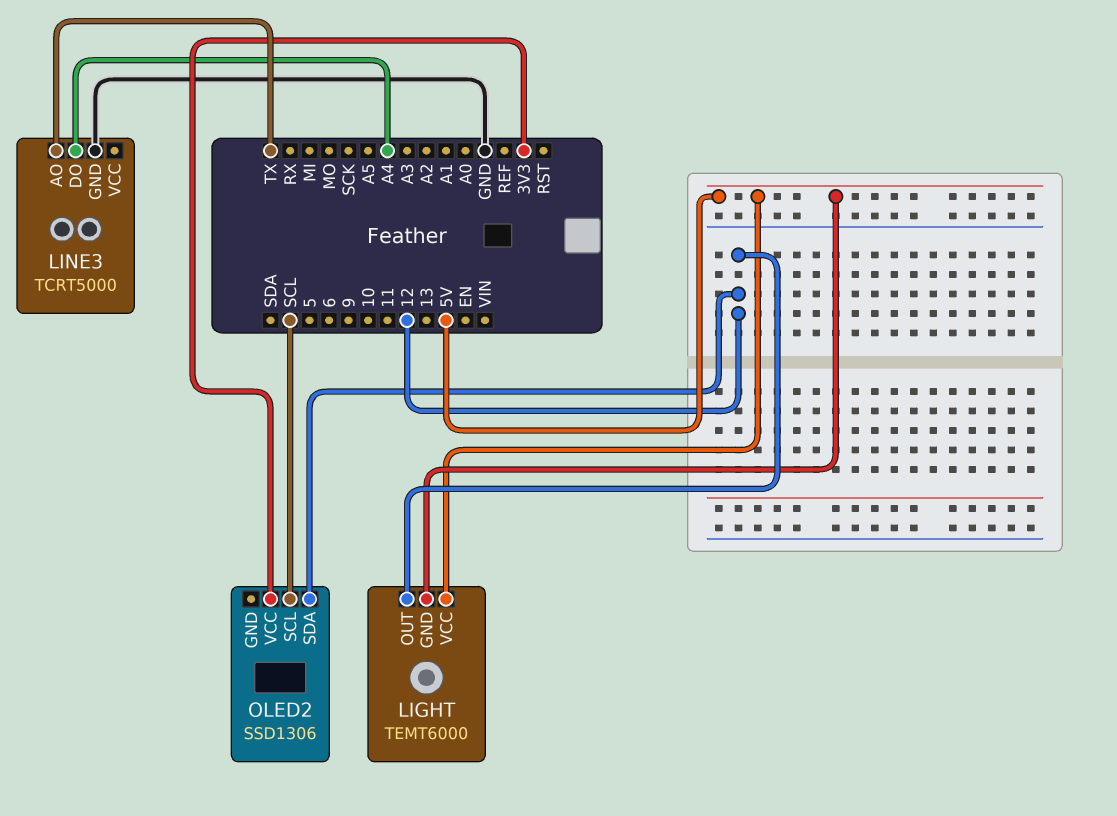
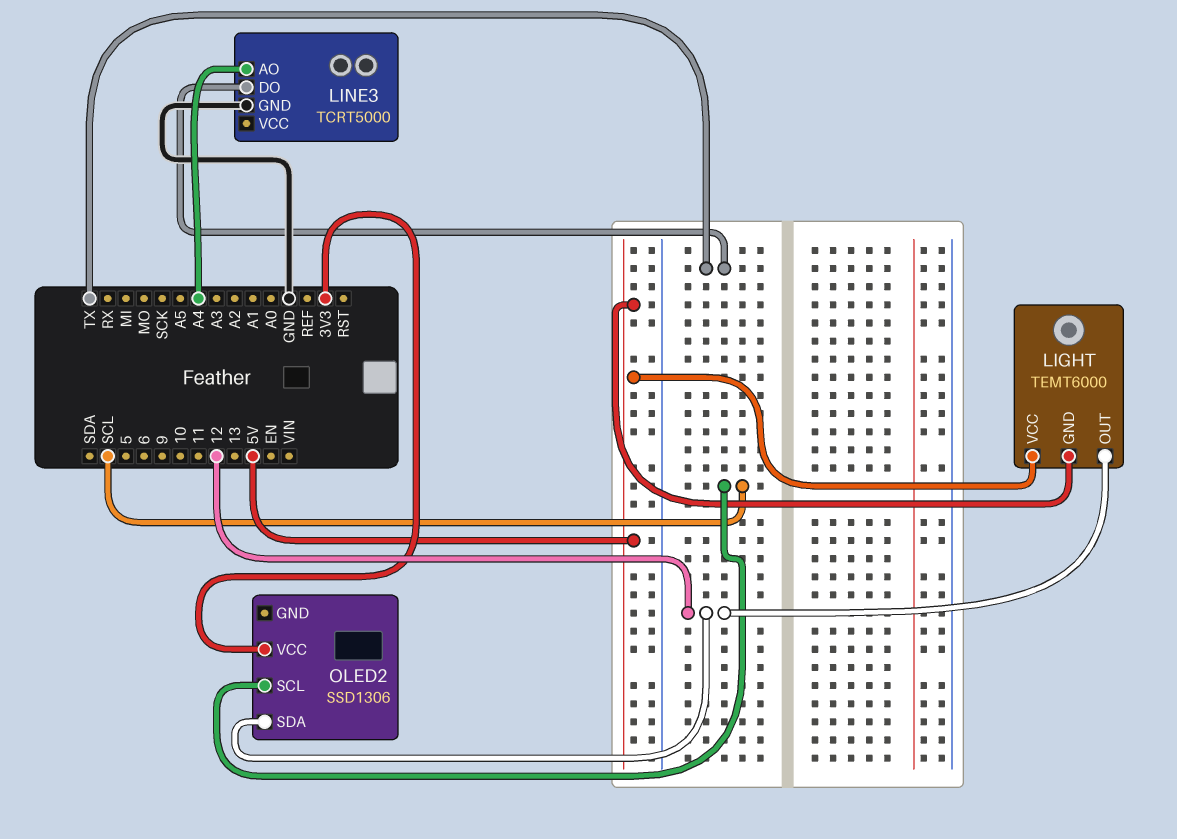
LINE3 pin AO: TX -> A4
LINE3 pin DO: A4 -> TX

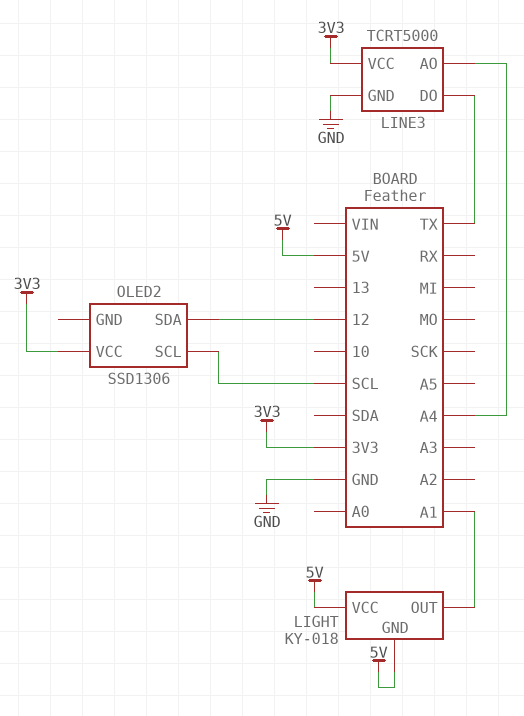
LIGHT: TEMT6000 -> KY-018
LIGHT pin OUT: 12 -> A1
LINE3 pin VCC: none -> 3V3

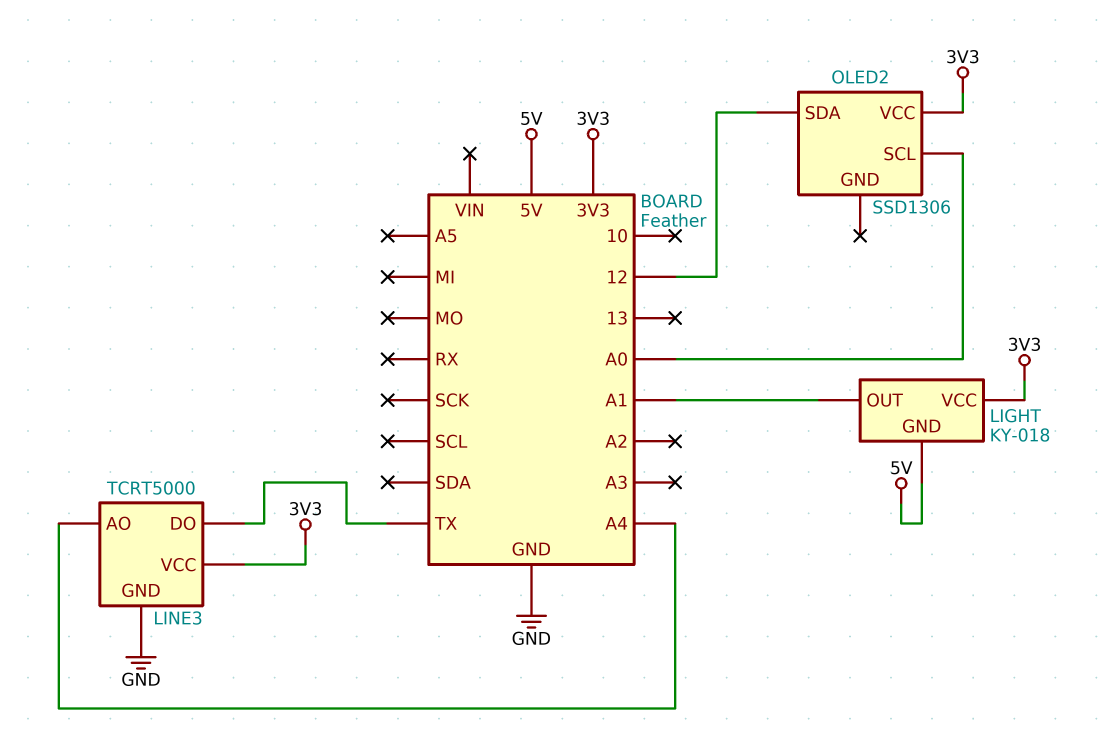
LIGHT pin VCC: 5V -> 3V3
OLED2 pin SCL: SCL -> A0

